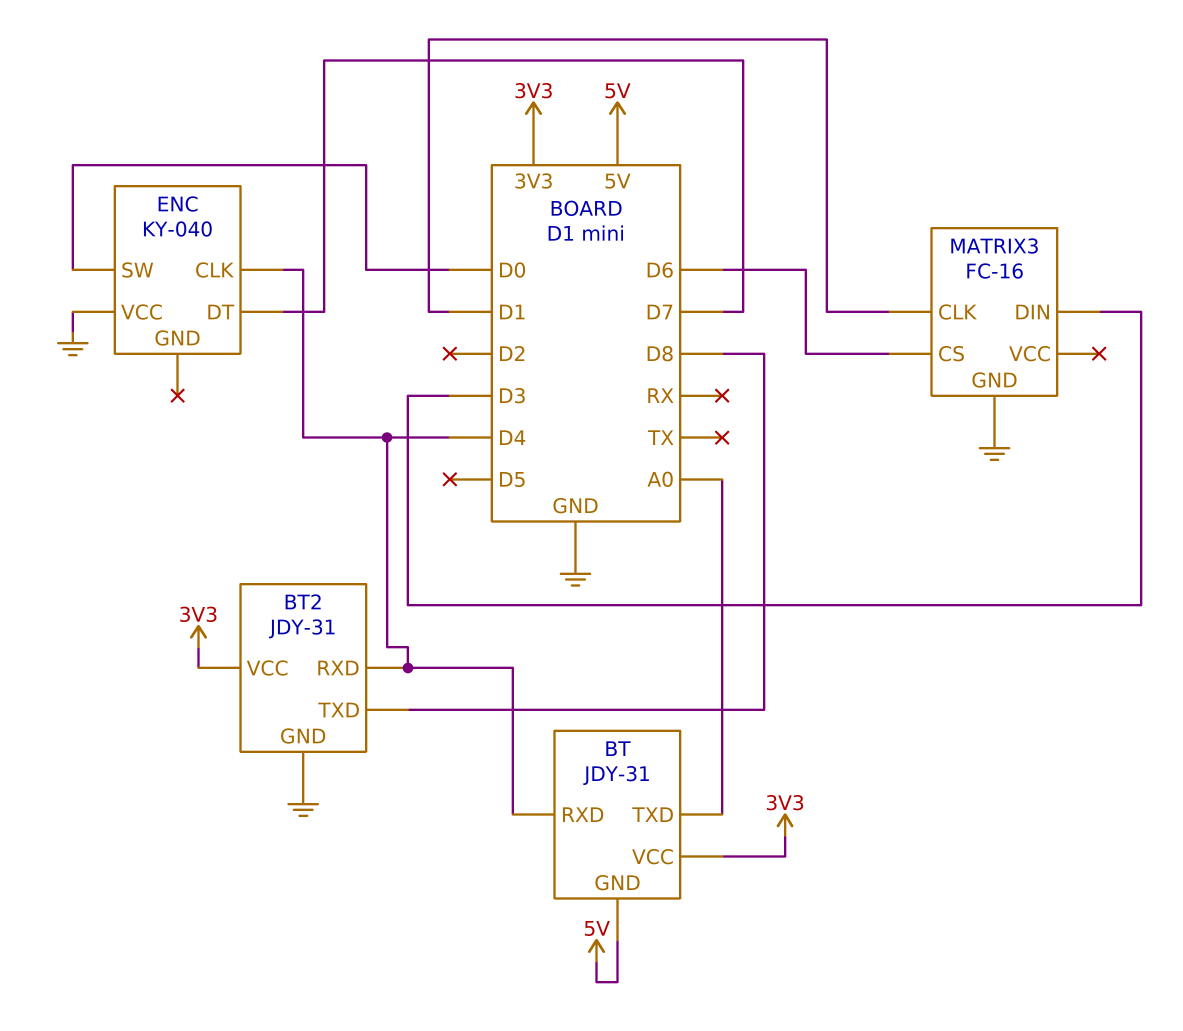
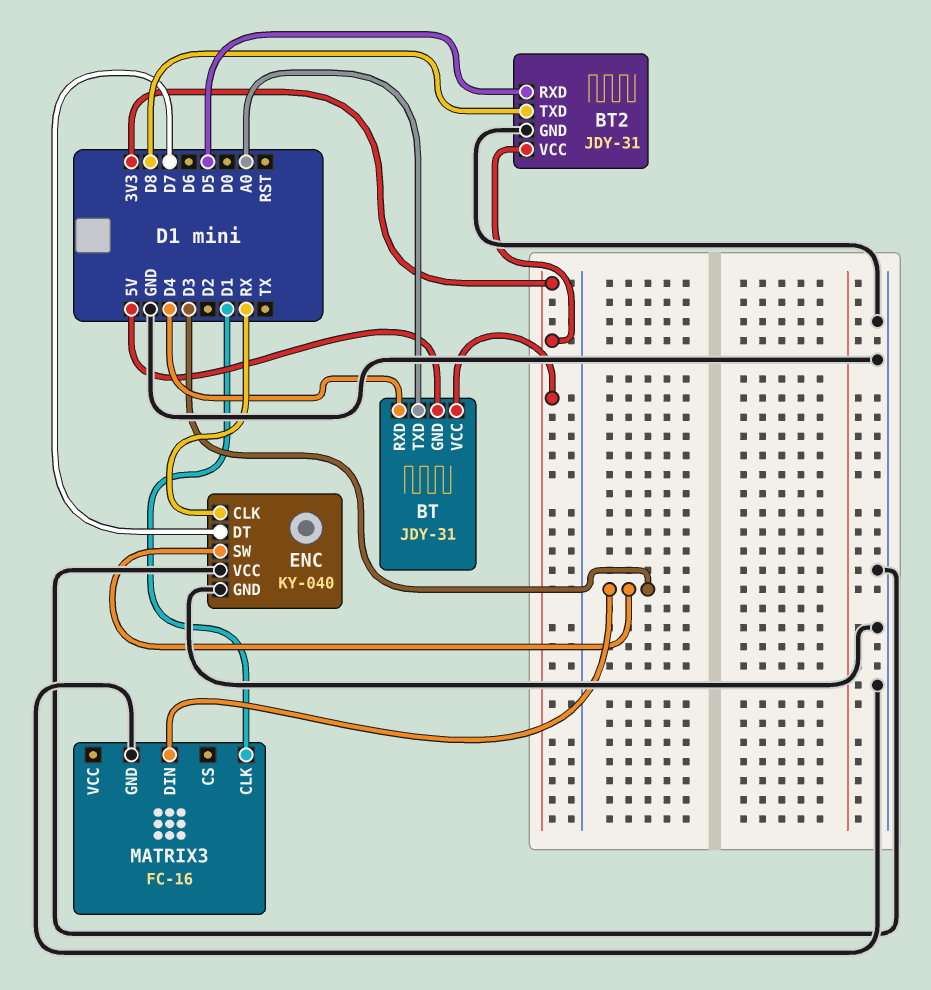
BT2 pin RXD: D4 -> D5
ENC pin CLK: D4 -> RX
ENC pin GND: none -> GND
ENC pin SW: D0 -> D3
MATRIX3 pin CS: D6 -> none

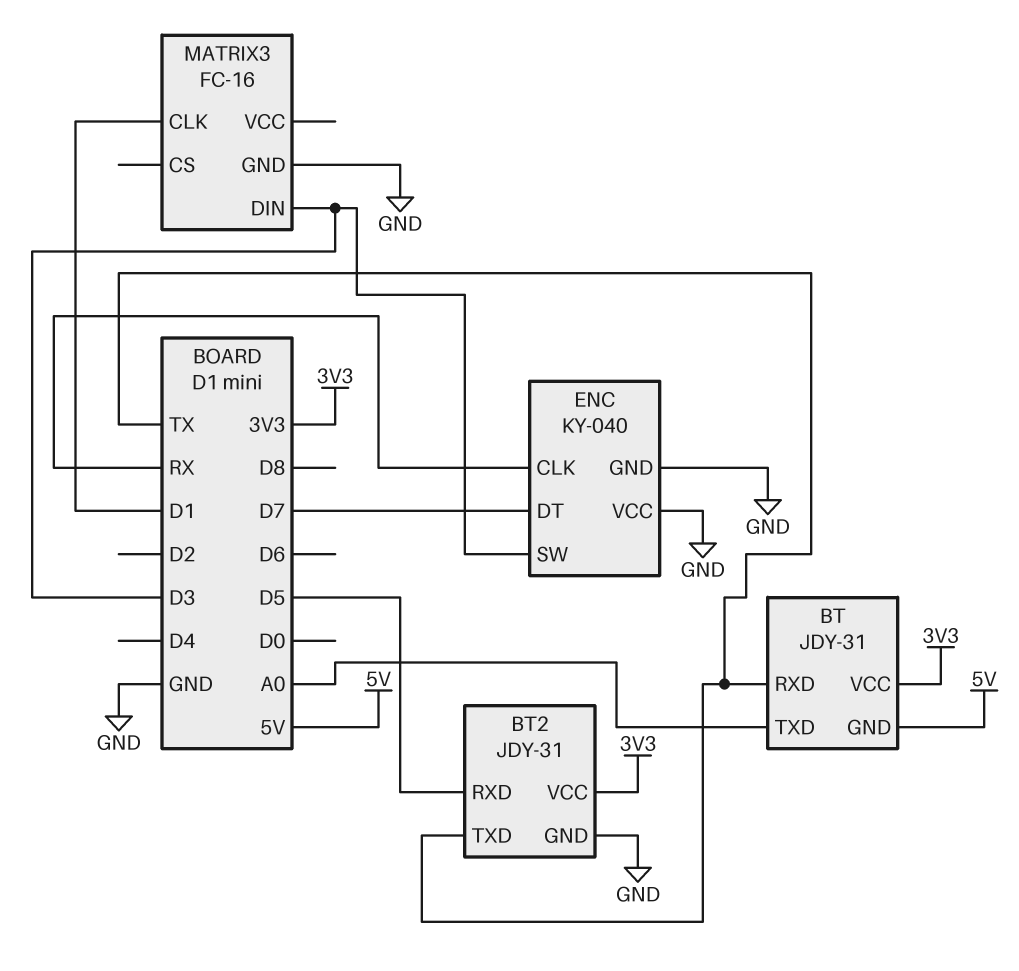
BT pin RXD: D4 -> TX
BT2 pin TXD: D8 -> TX

